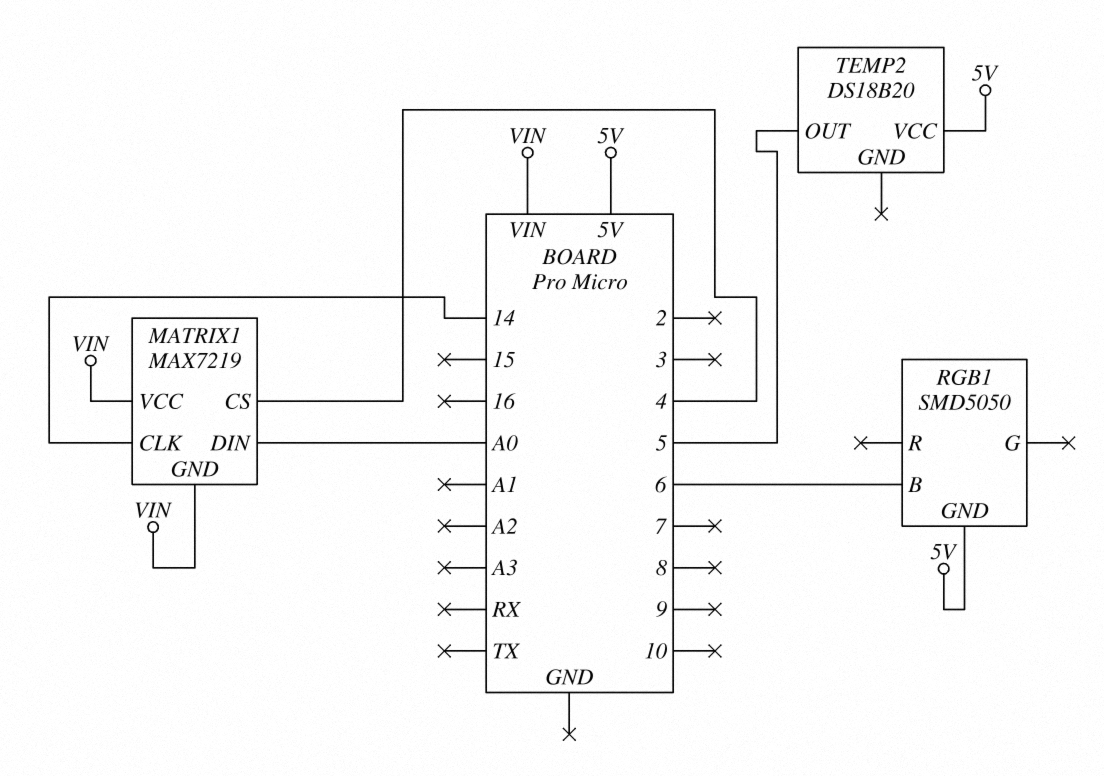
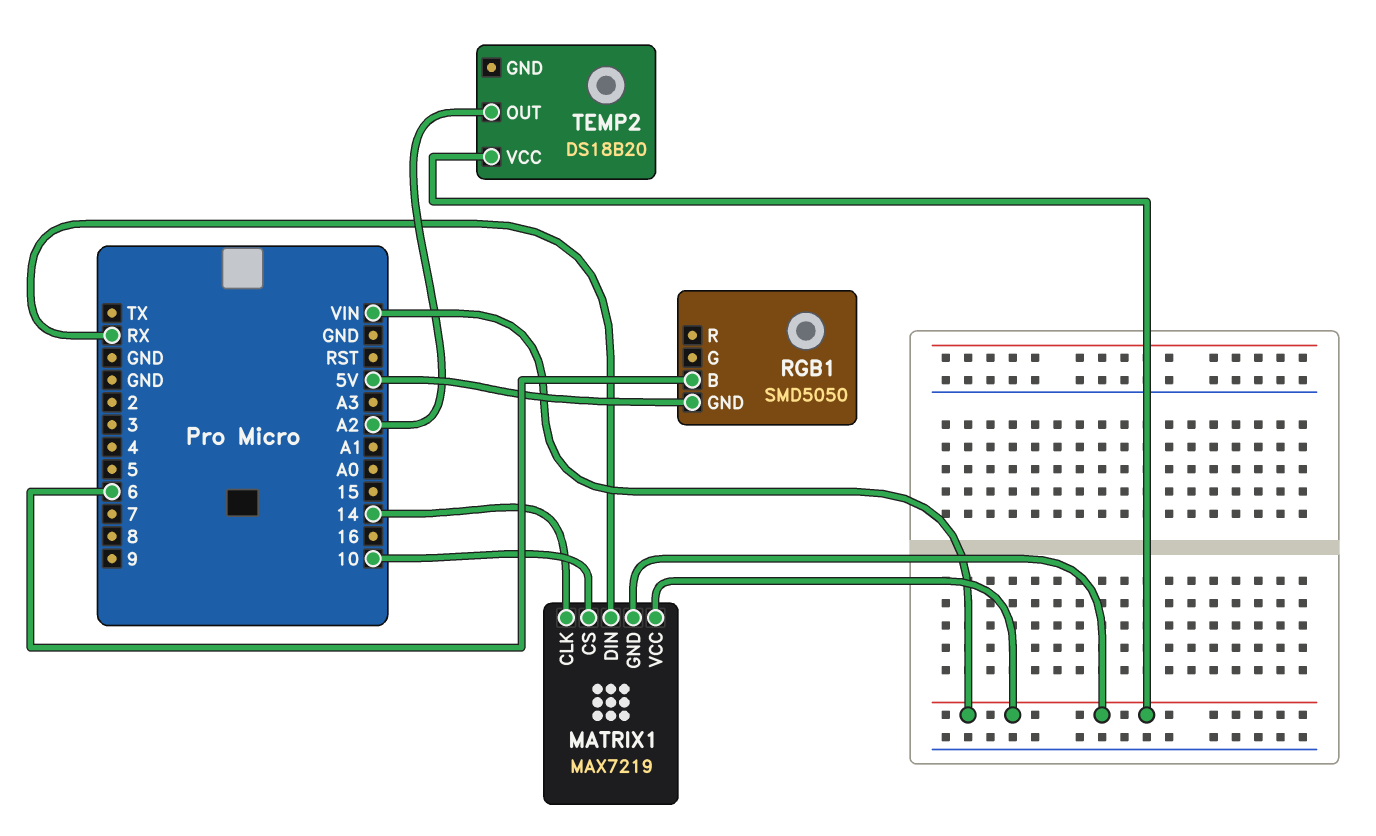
MATRIX1 pin CS: 4 -> 10
MATRIX1 pin DIN: A0 -> RX
TEMP2 pin OUT: 5 -> A2
TEMP2 pin VCC: 5V -> VIN

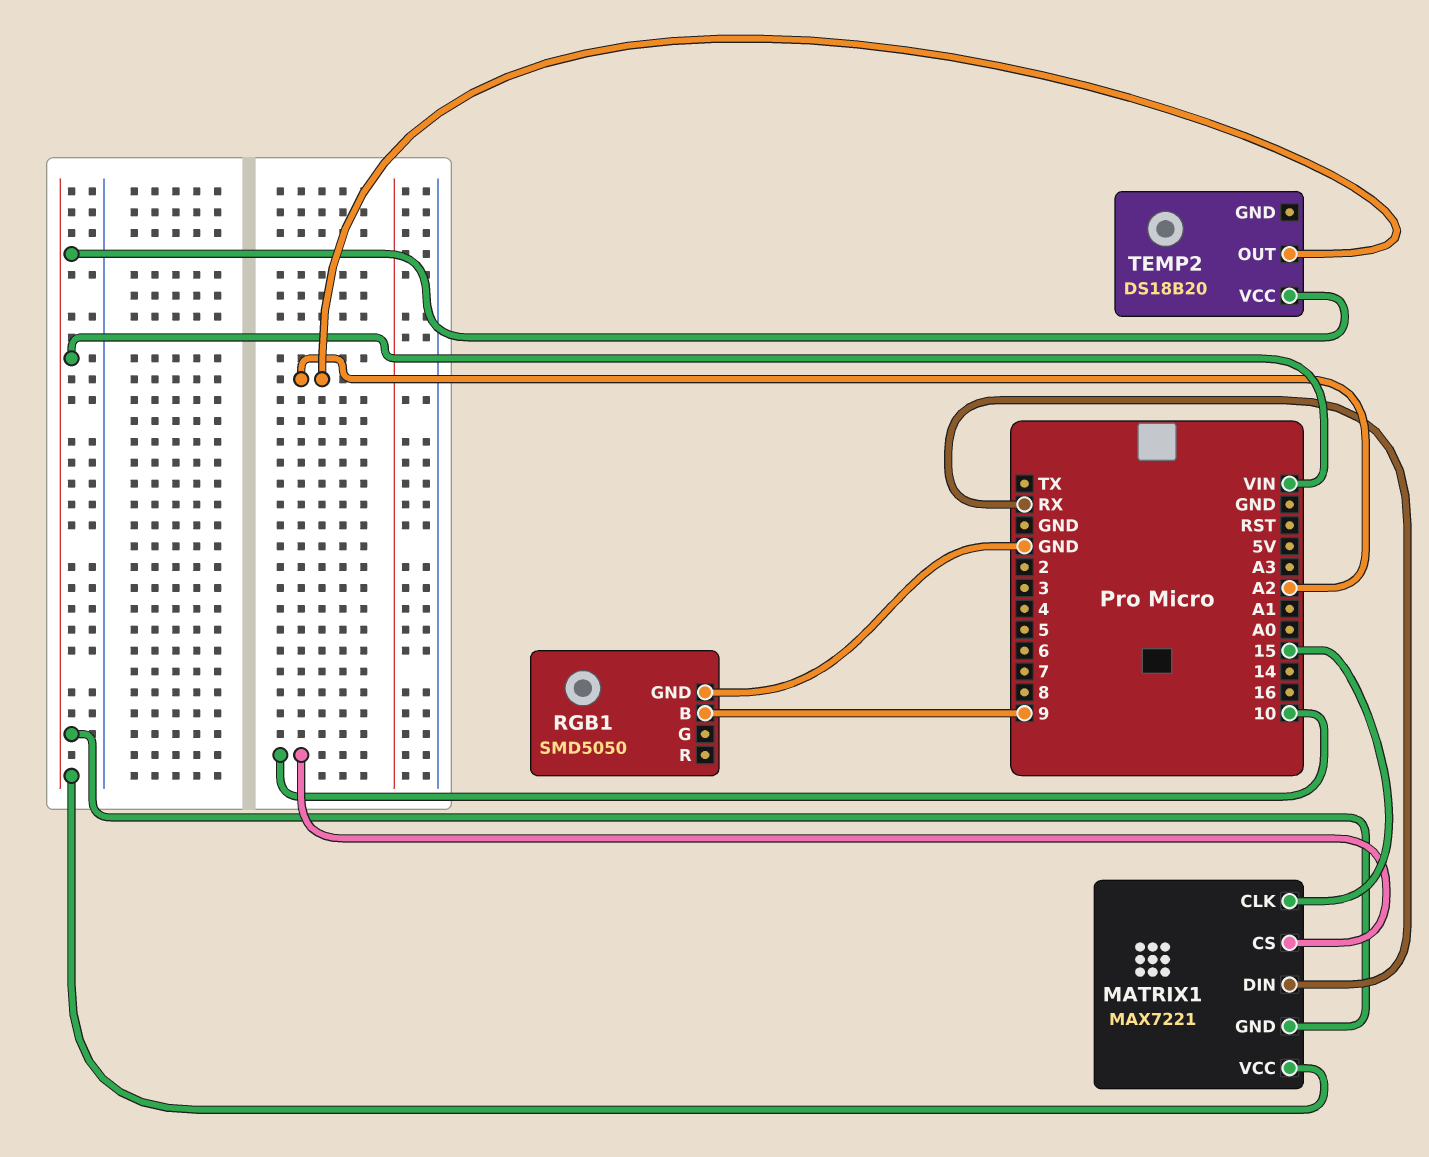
MATRIX1: MAX7219 -> MAX7221
MATRIX1 pin CLK: 14 -> 15
RGB1 pin B: 6 -> 9
RGB1 pin GND: 5V -> GND

